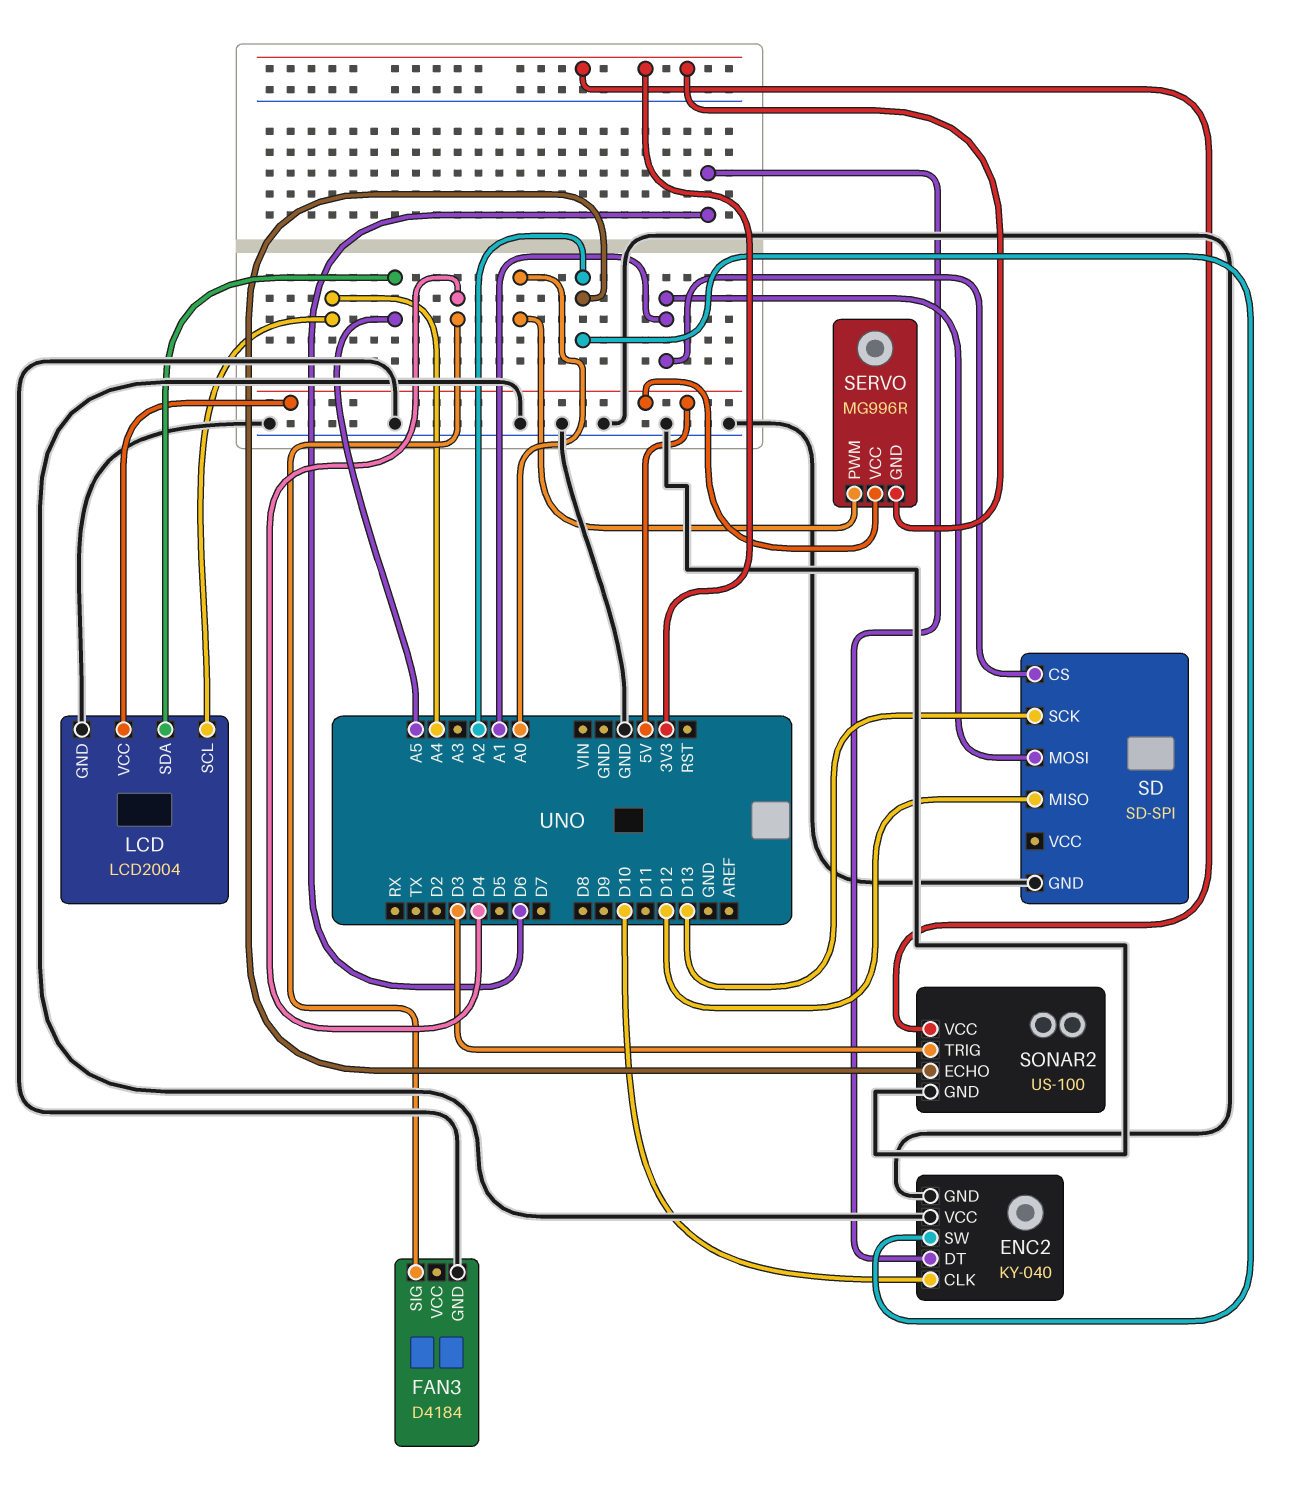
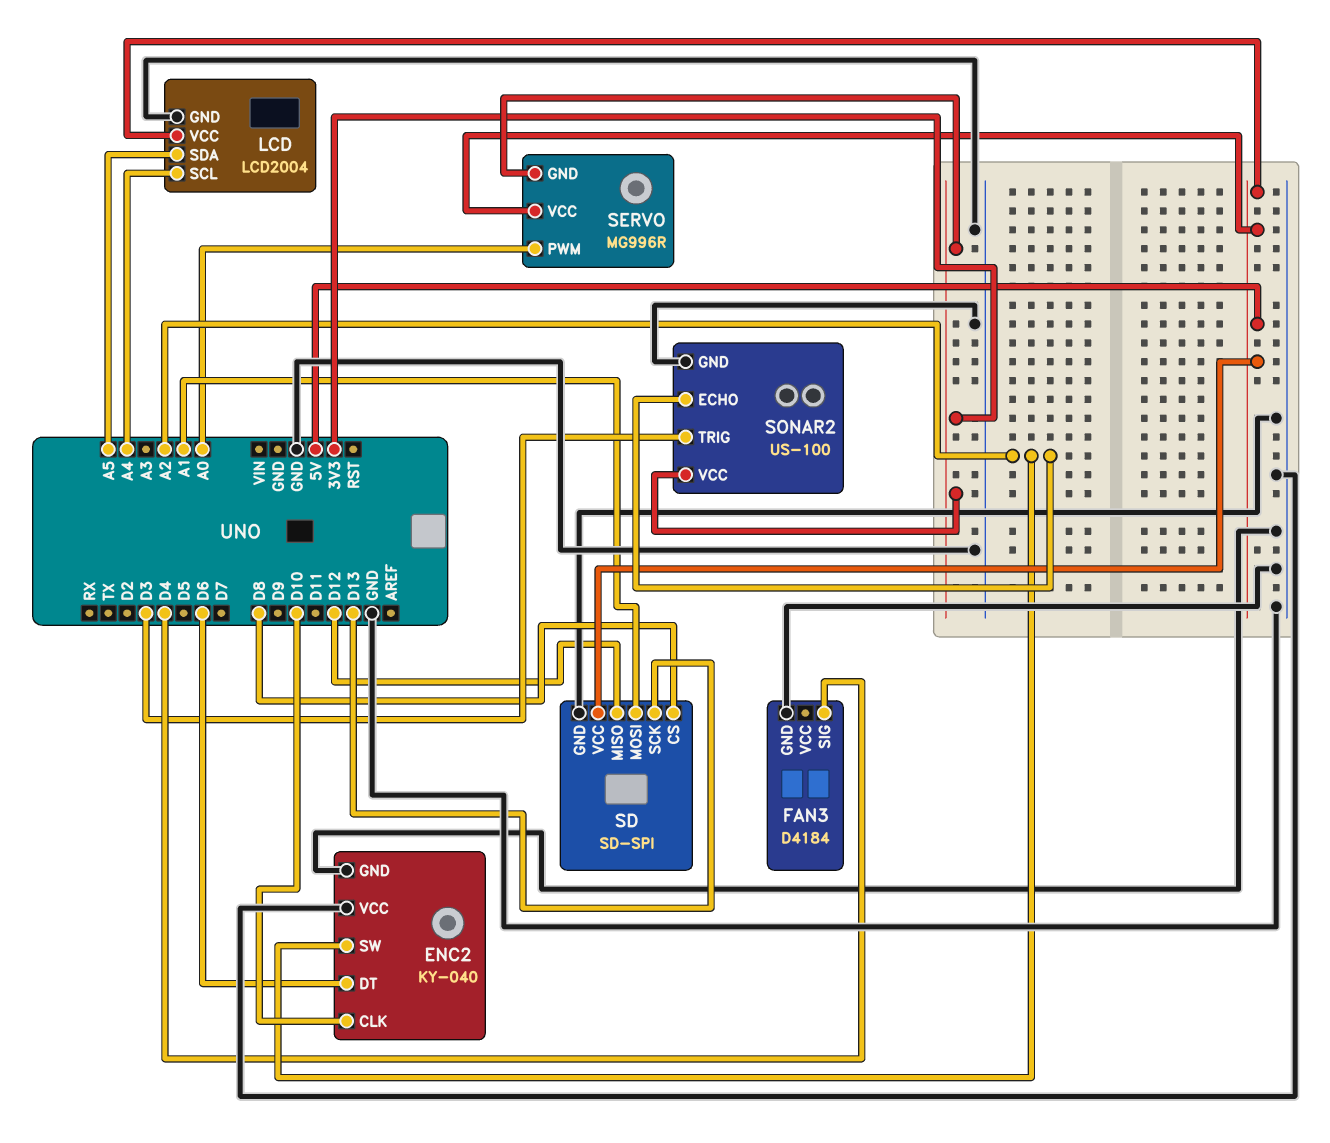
SD pin CS: A1 -> D8
SD pin VCC: none -> 5V

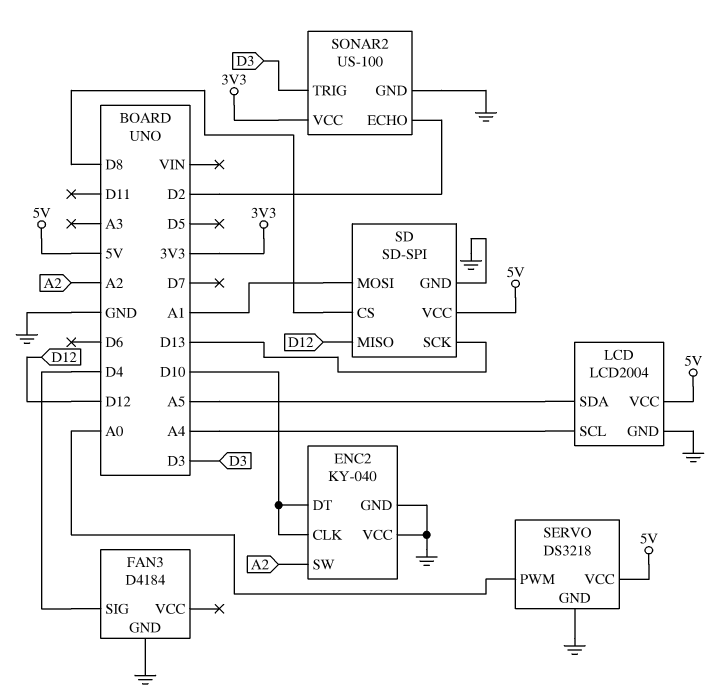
ENC2 pin DT: D6 -> D10
SERVO: MG996R -> DS3218
SERVO pin GND: 3V3 -> GND
SONAR2 pin ECHO: A2 -> D2

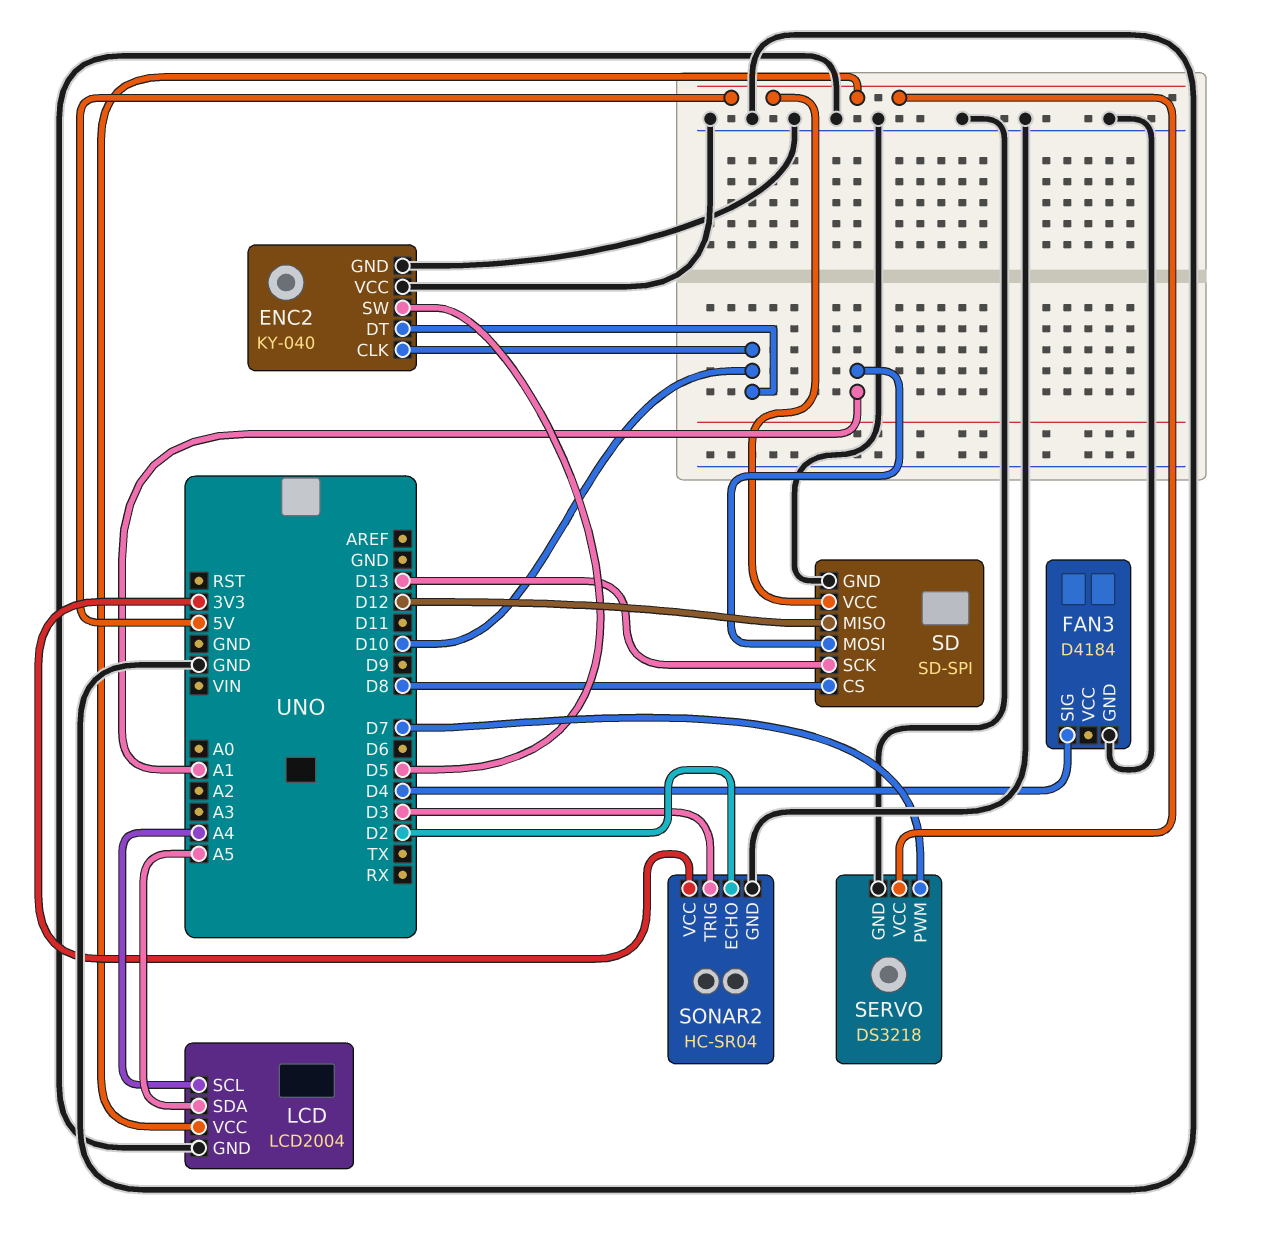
ENC2 pin SW: A2 -> D5
SERVO pin PWM: A0 -> D7
SONAR2: US-100 -> HC-SR04

